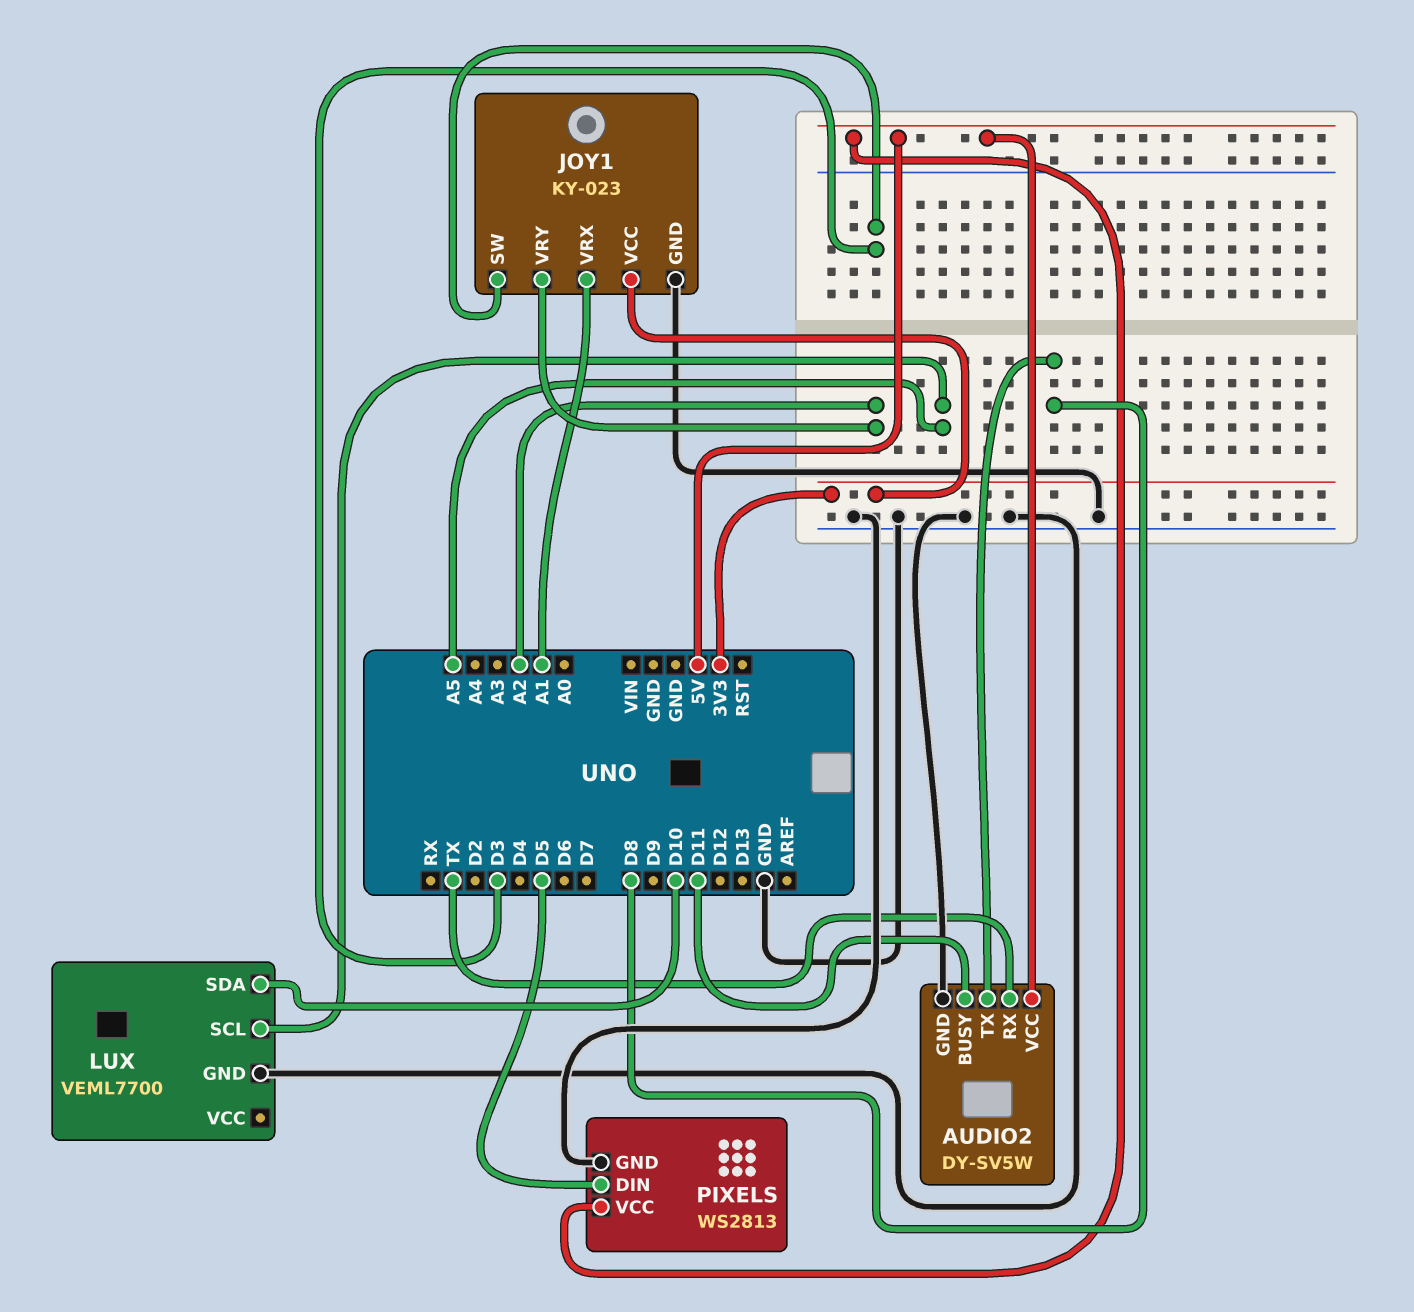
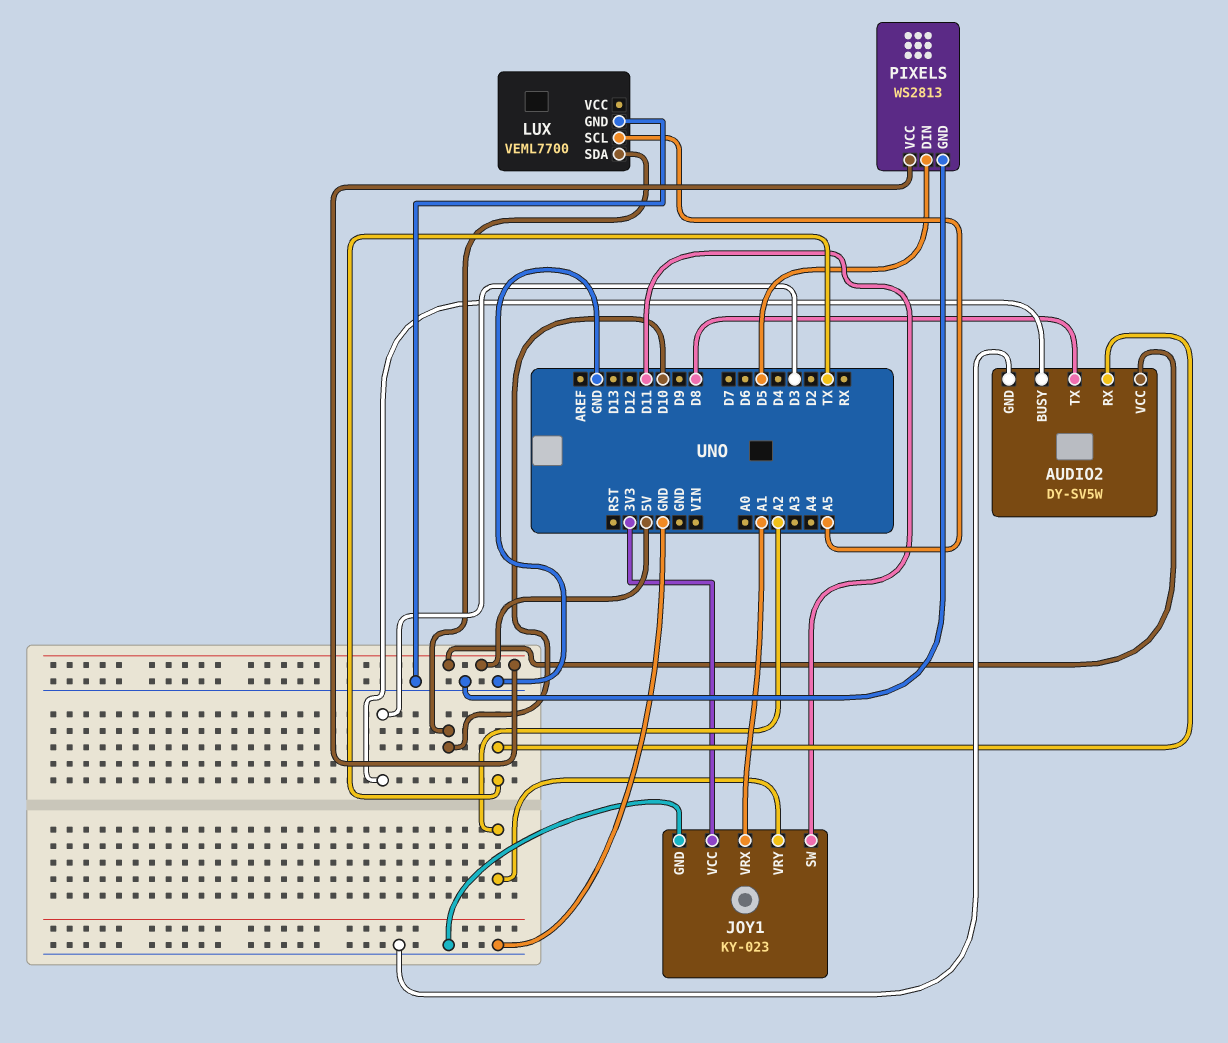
AUDIO2 pin BUSY: D11 -> D3
JOY1 pin SW: D3 -> D11

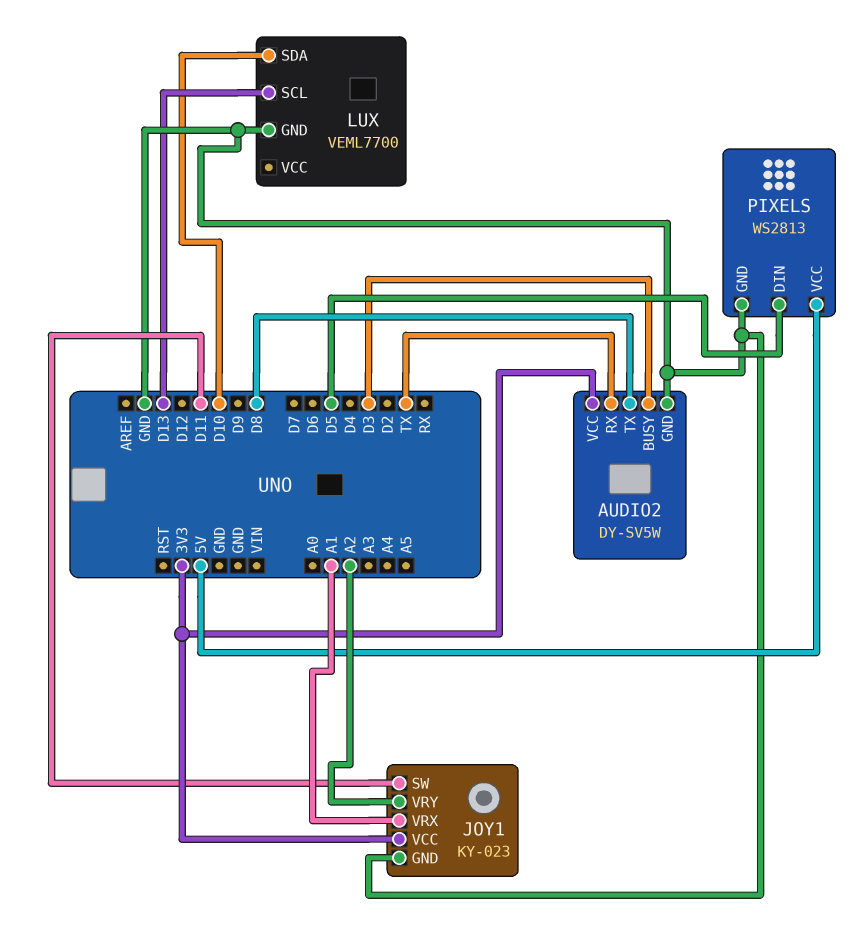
AUDIO2 pin VCC: 5V -> 3V3
LUX pin SCL: A5 -> D13

